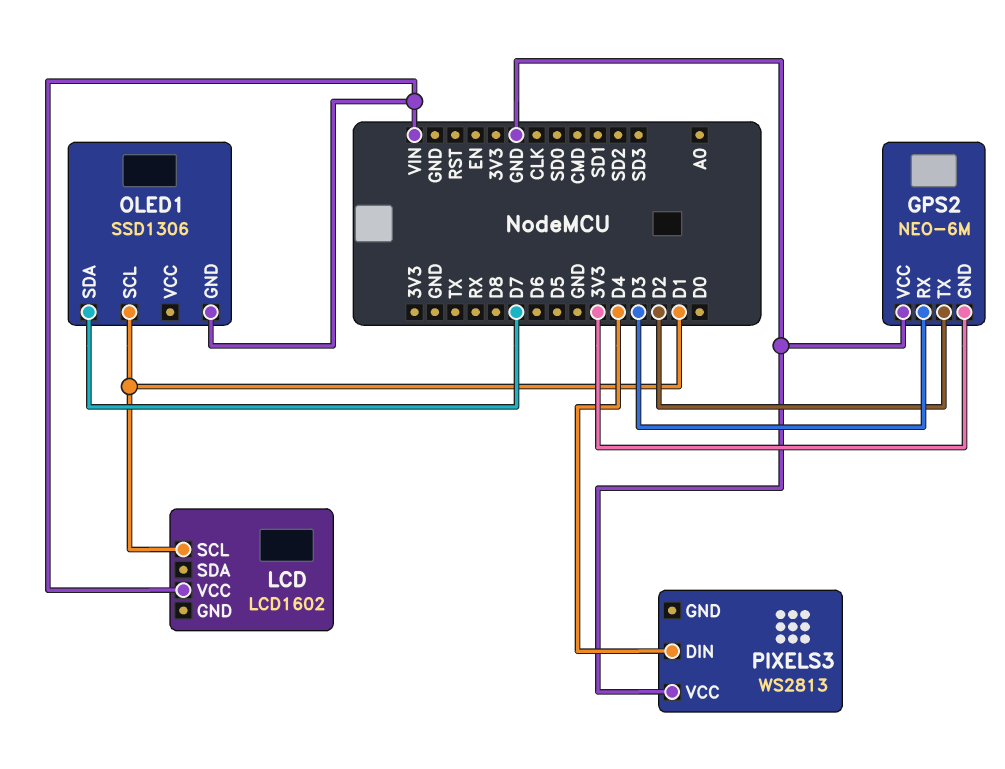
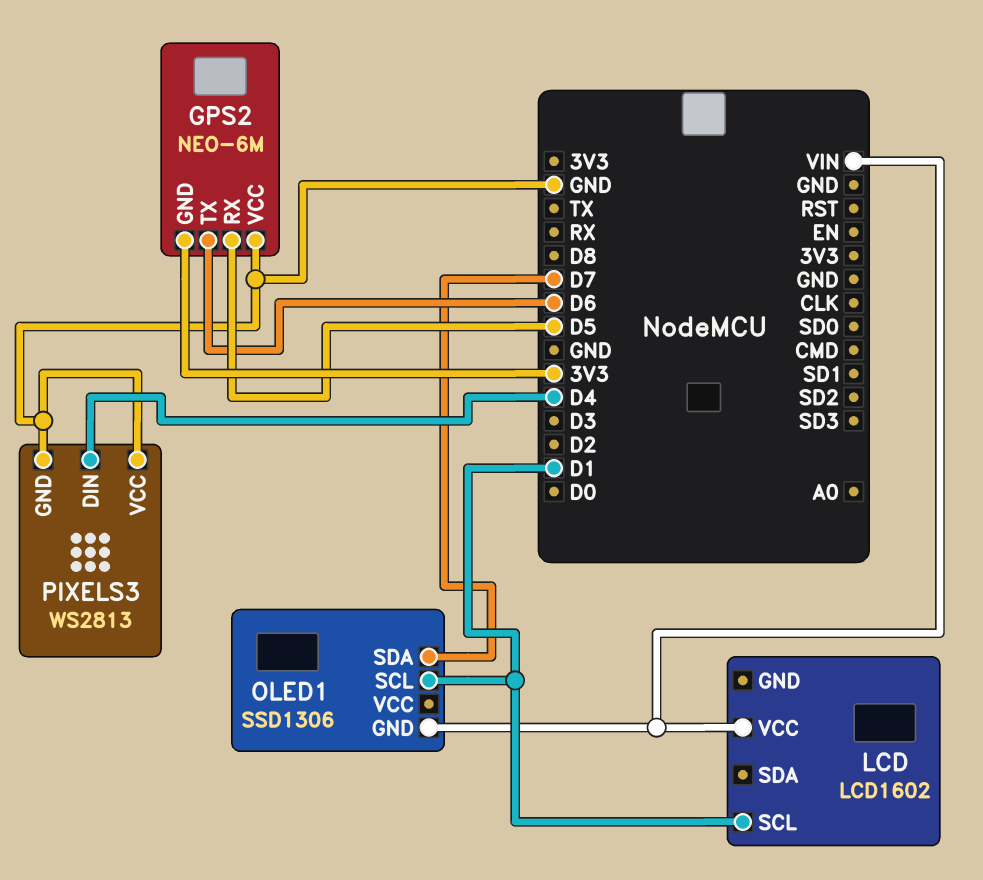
GPS2 pin RX: D3 -> D5
GPS2 pin TX: D2 -> D6
PIXELS3 pin GND: none -> GND

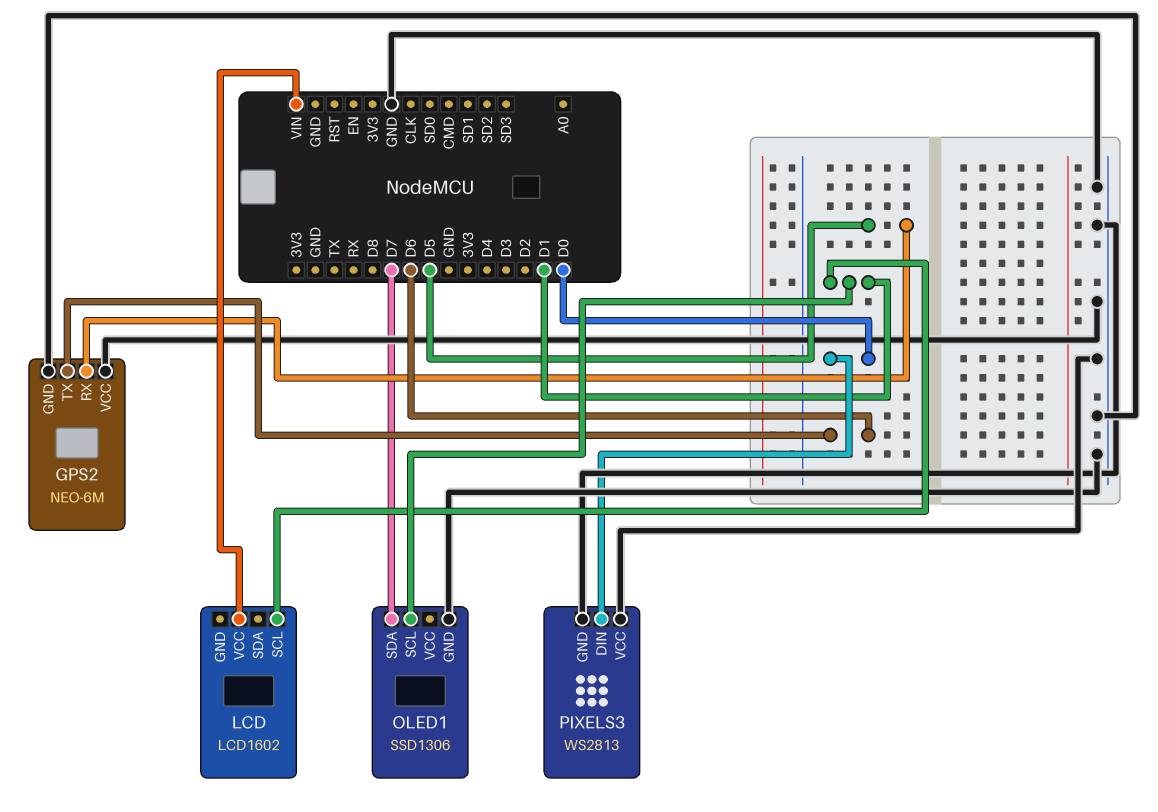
GPS2 pin GND: 3V3 -> GND
OLED1 pin GND: VIN -> GND
PIXELS3 pin DIN: D4 -> D0

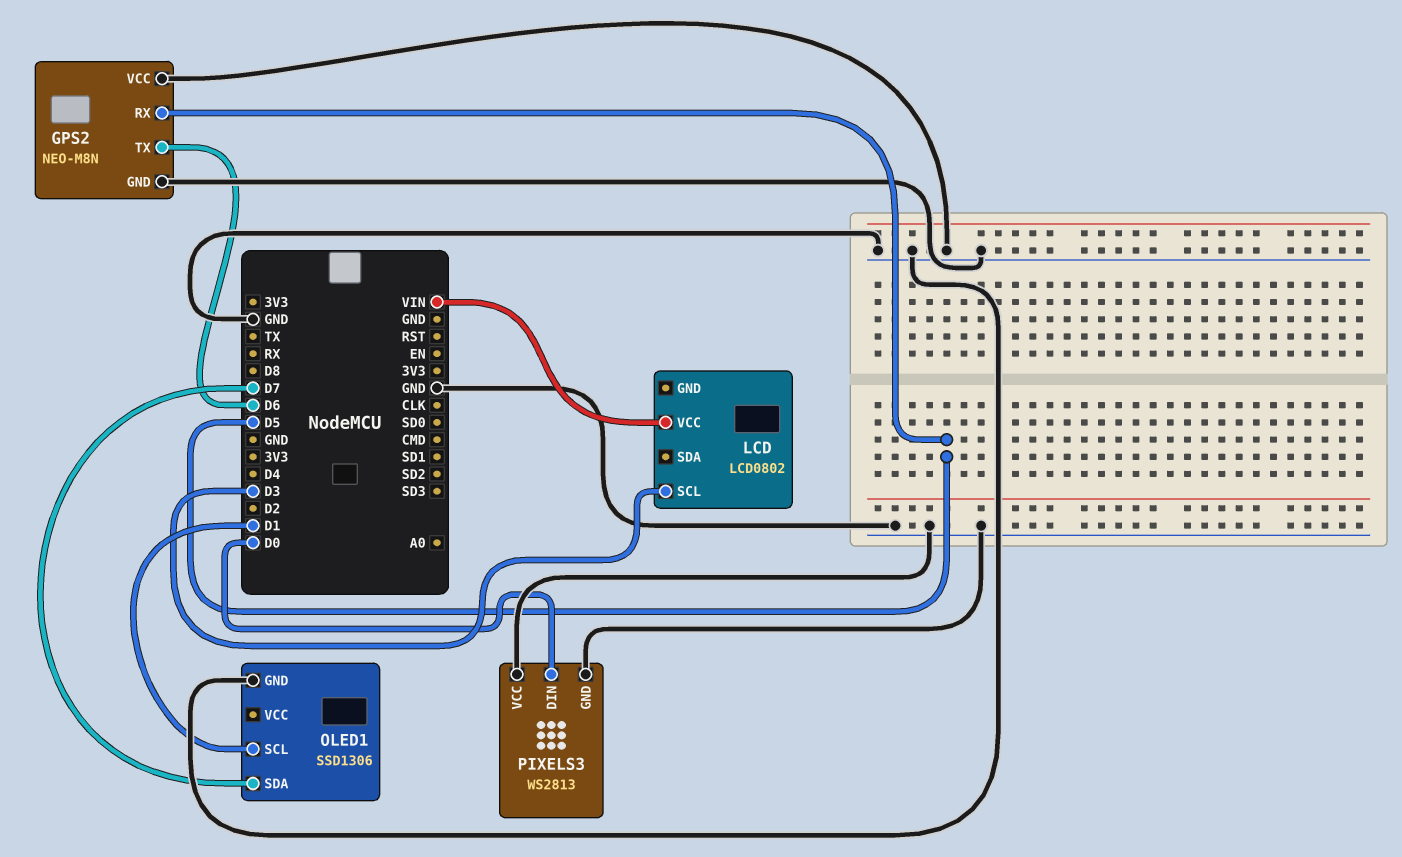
GPS2: NEO-6M -> NEO-M8N
LCD: LCD1602 -> LCD0802
LCD pin SCL: D1 -> D3

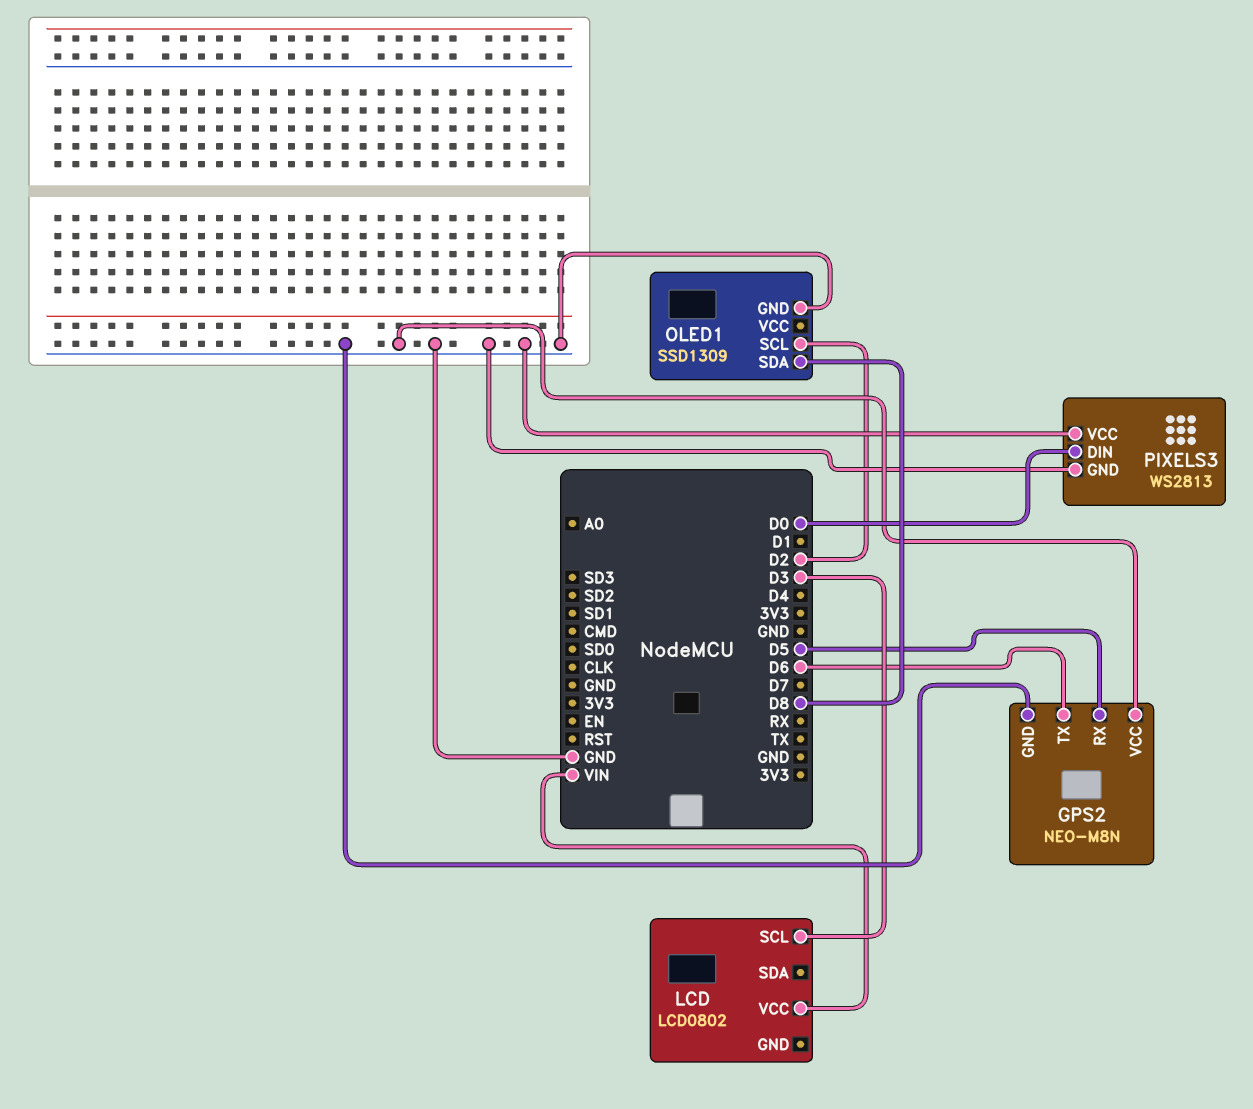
OLED1: SSD1306 -> SSD1309
OLED1 pin SCL: D1 -> D2
OLED1 pin SDA: D7 -> D8

